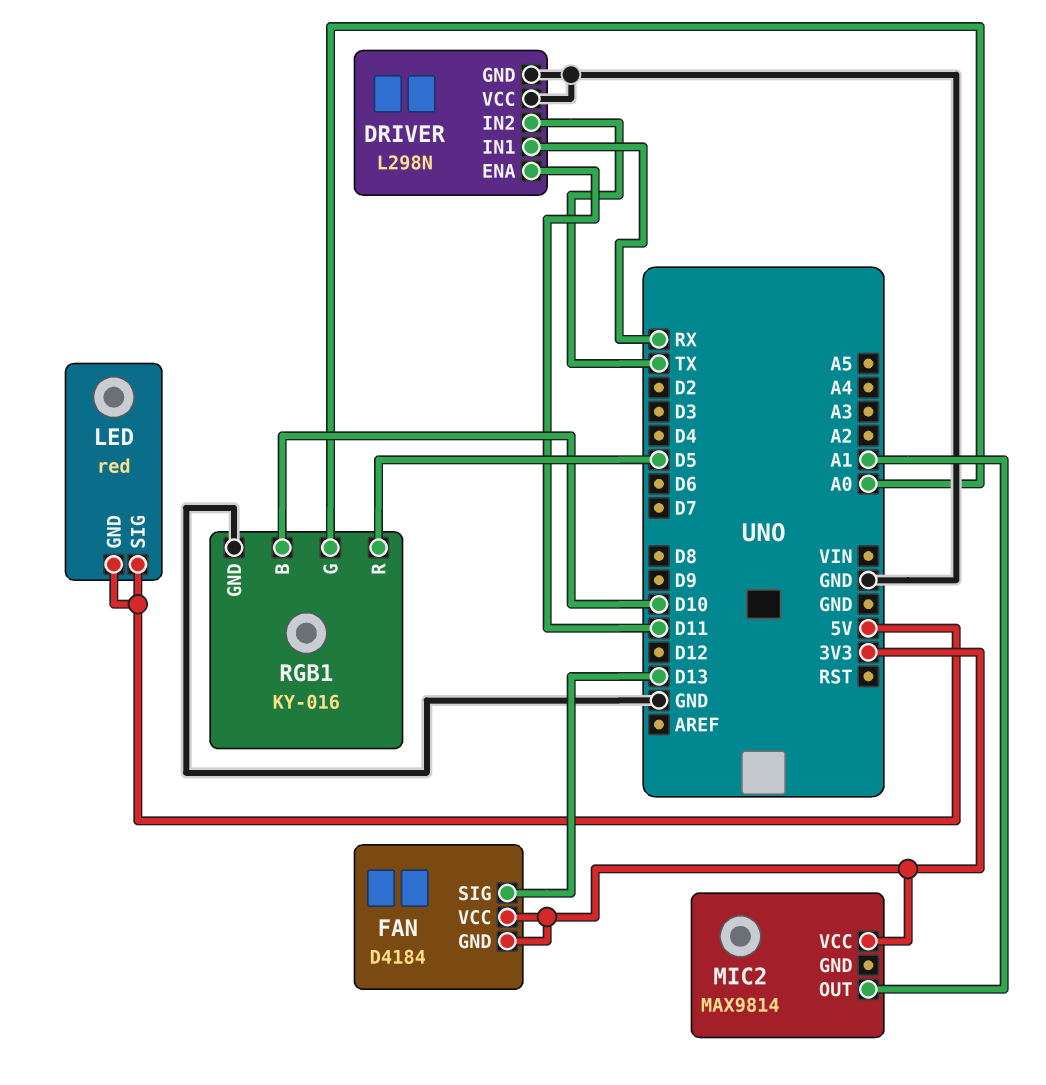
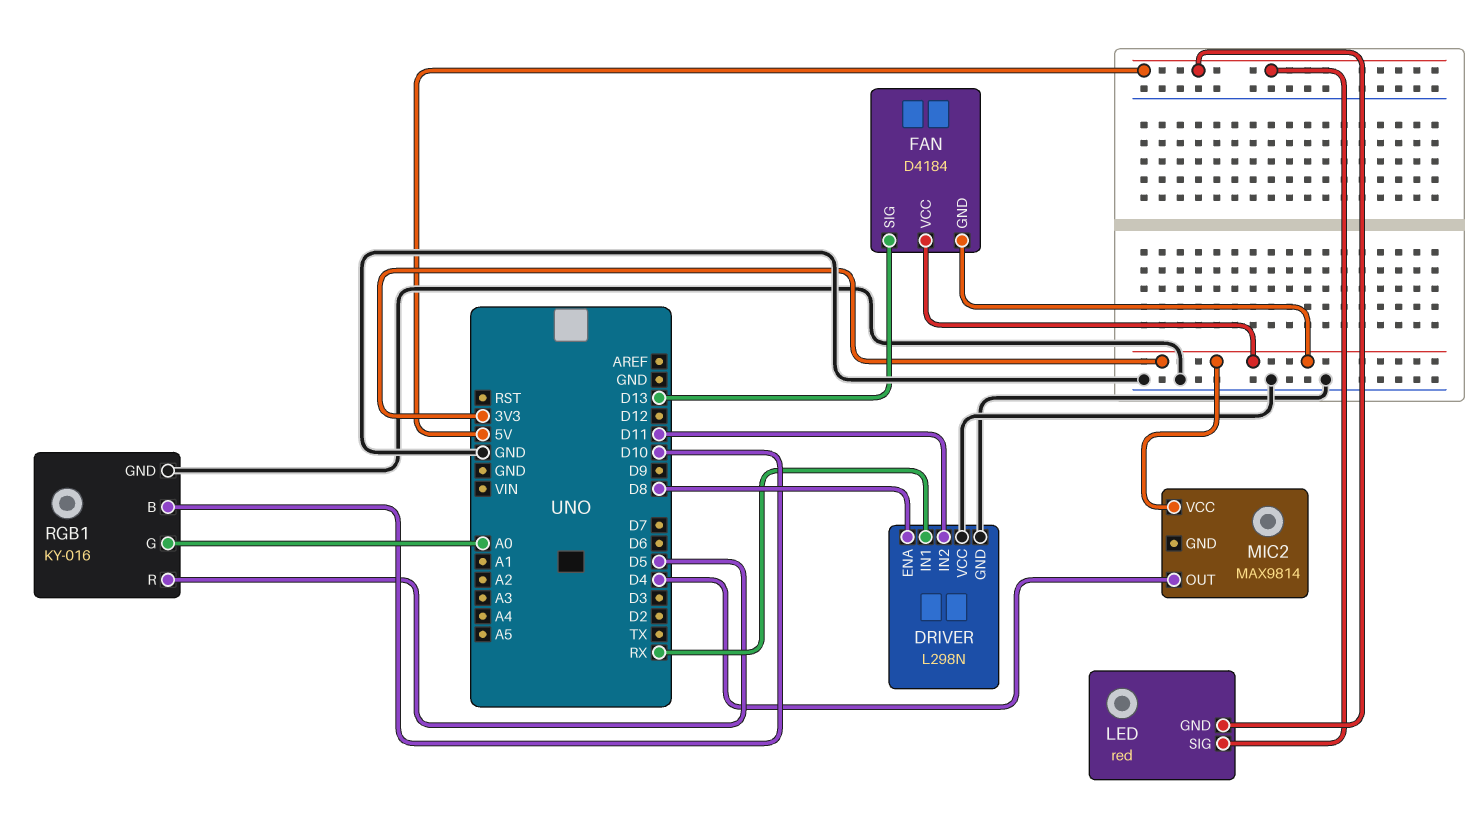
DRIVER pin ENA: D11 -> D8
DRIVER pin IN2: TX -> D11
MIC2 pin OUT: A1 -> D4

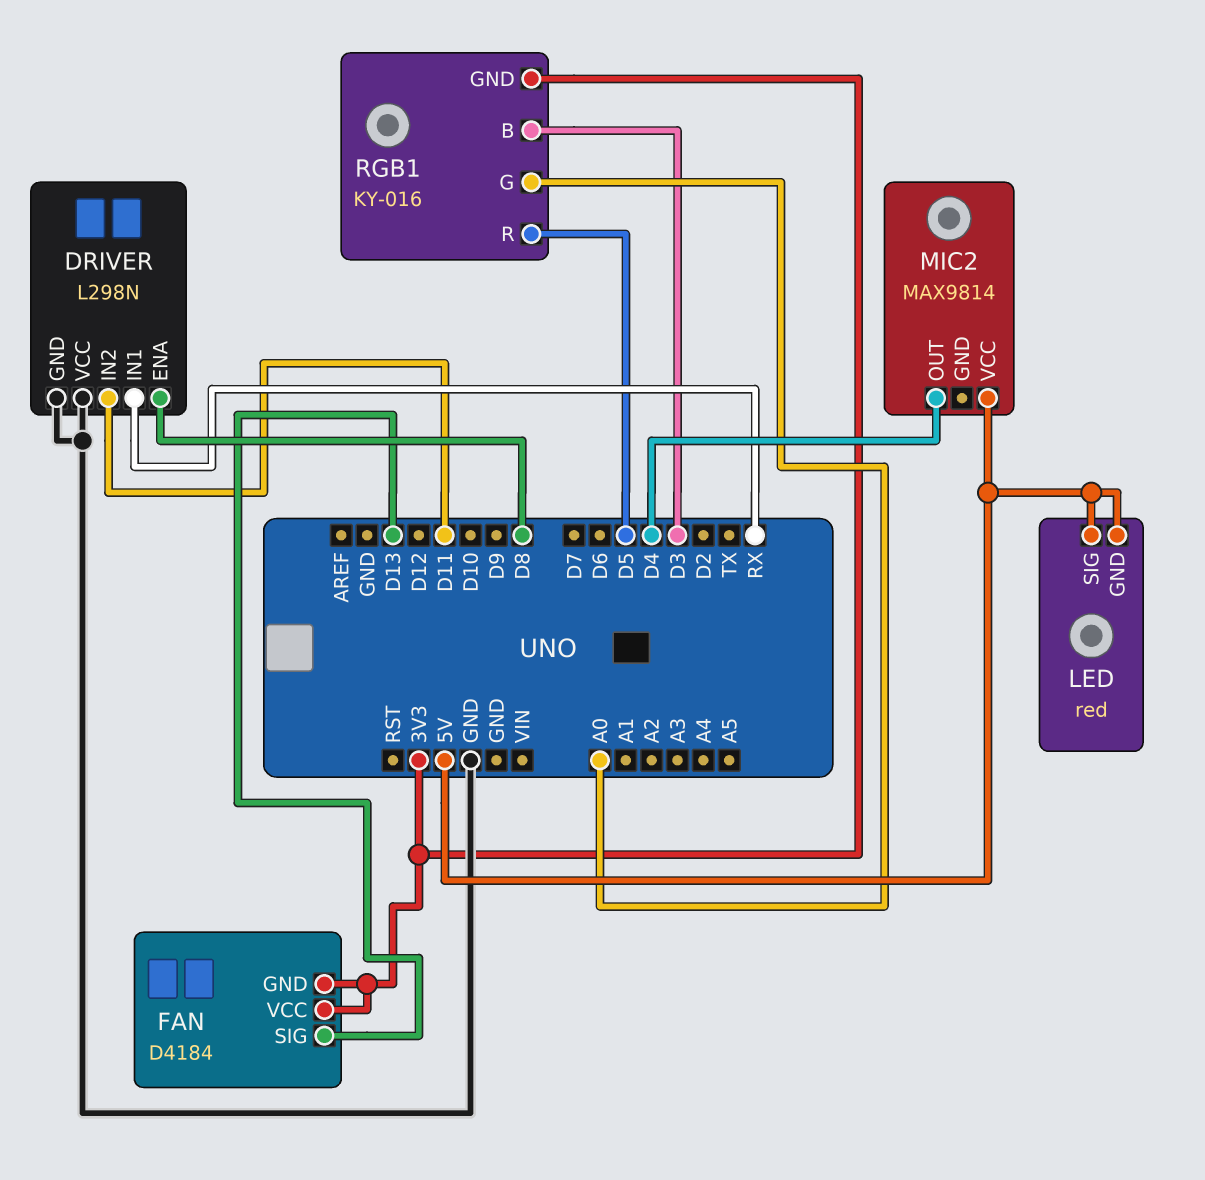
MIC2 pin VCC: 3V3 -> 5V
RGB1 pin B: D10 -> D3
RGB1 pin GND: GND -> 3V3

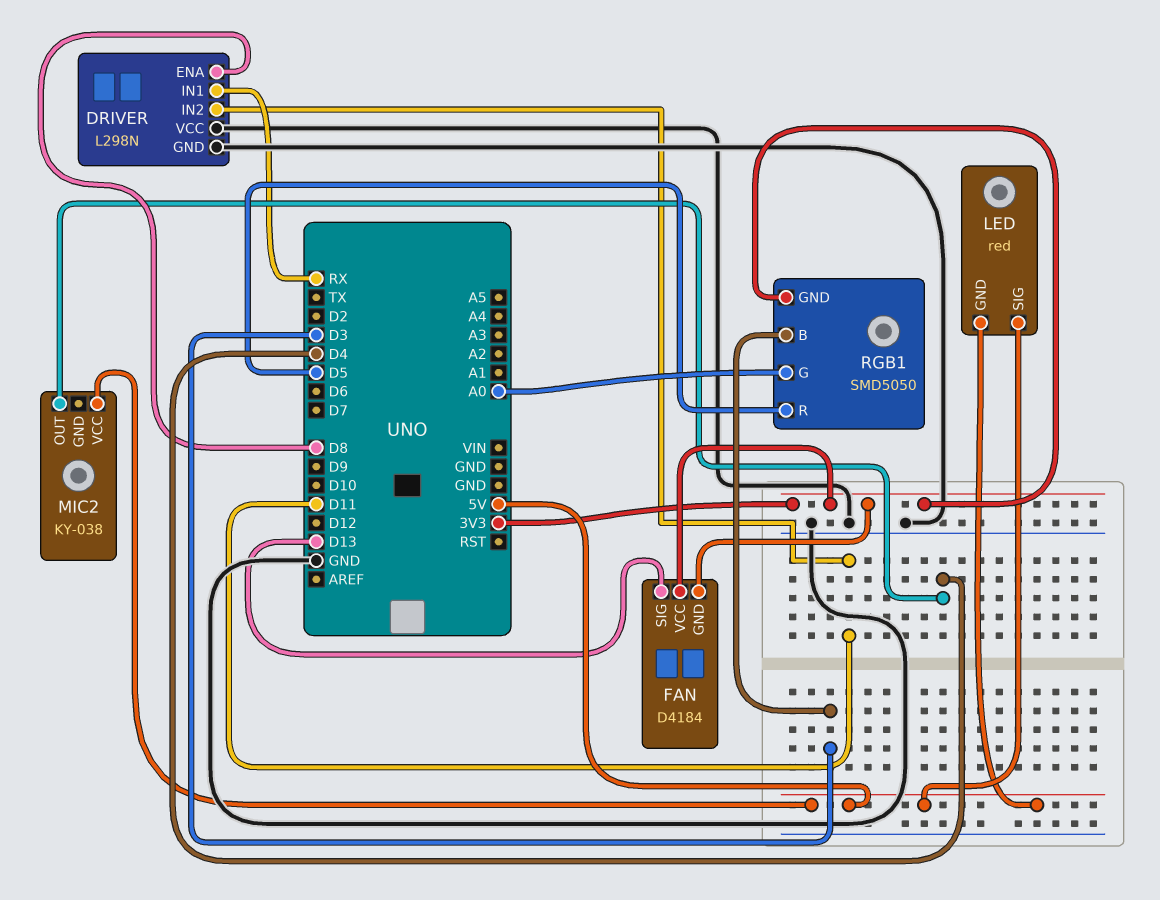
MIC2: MAX9814 -> KY-038
RGB1: KY-016 -> SMD5050

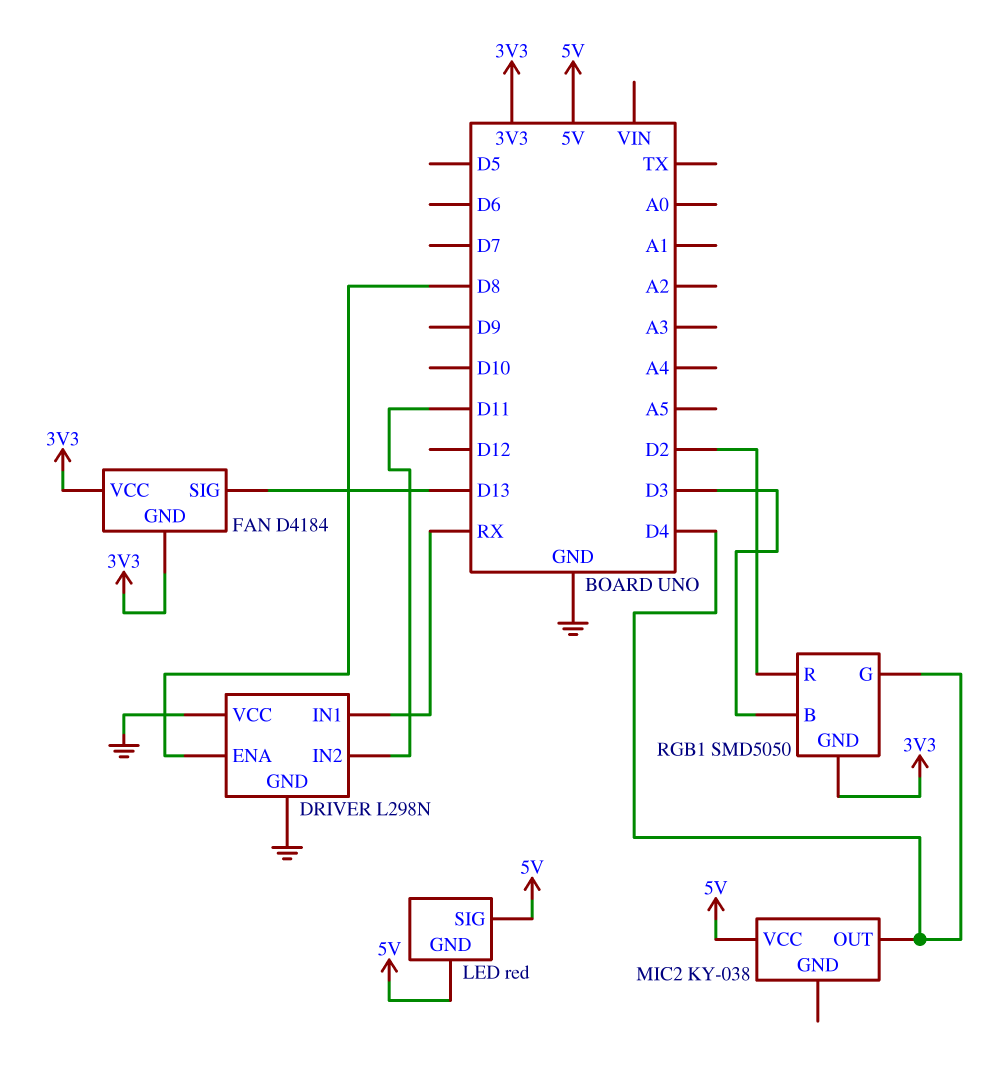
RGB1 pin G: A0 -> D4
RGB1 pin R: D5 -> D2

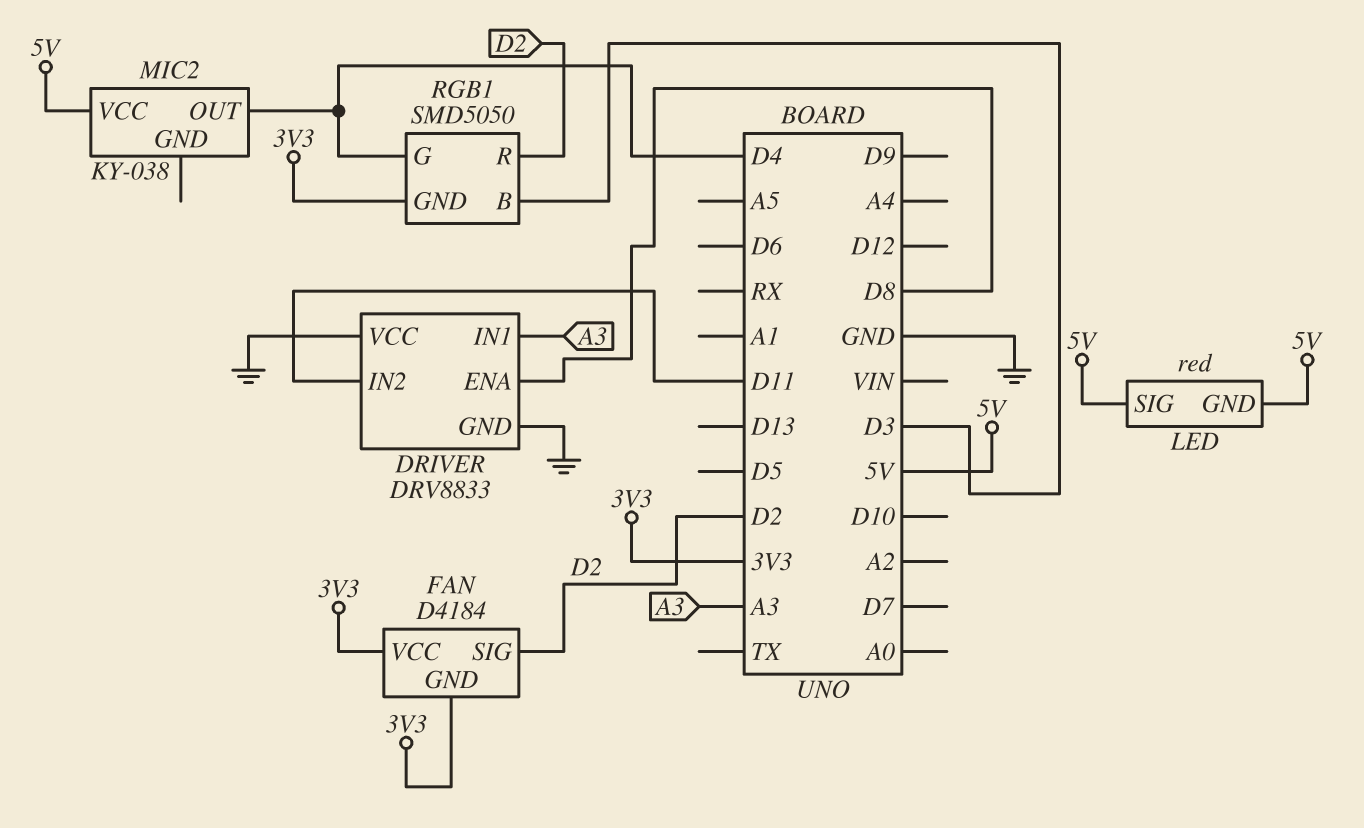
DRIVER: L298N -> DRV8833
DRIVER pin IN1: RX -> A3
FAN pin SIG: D13 -> D2

